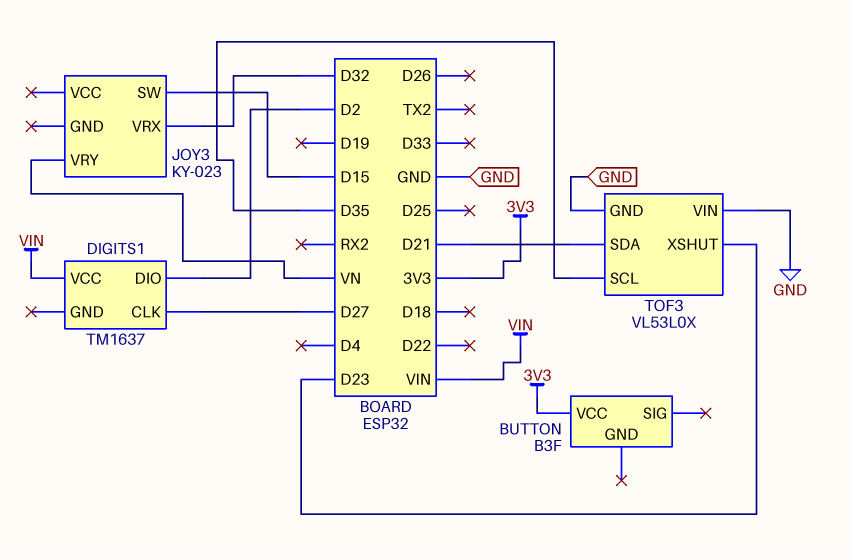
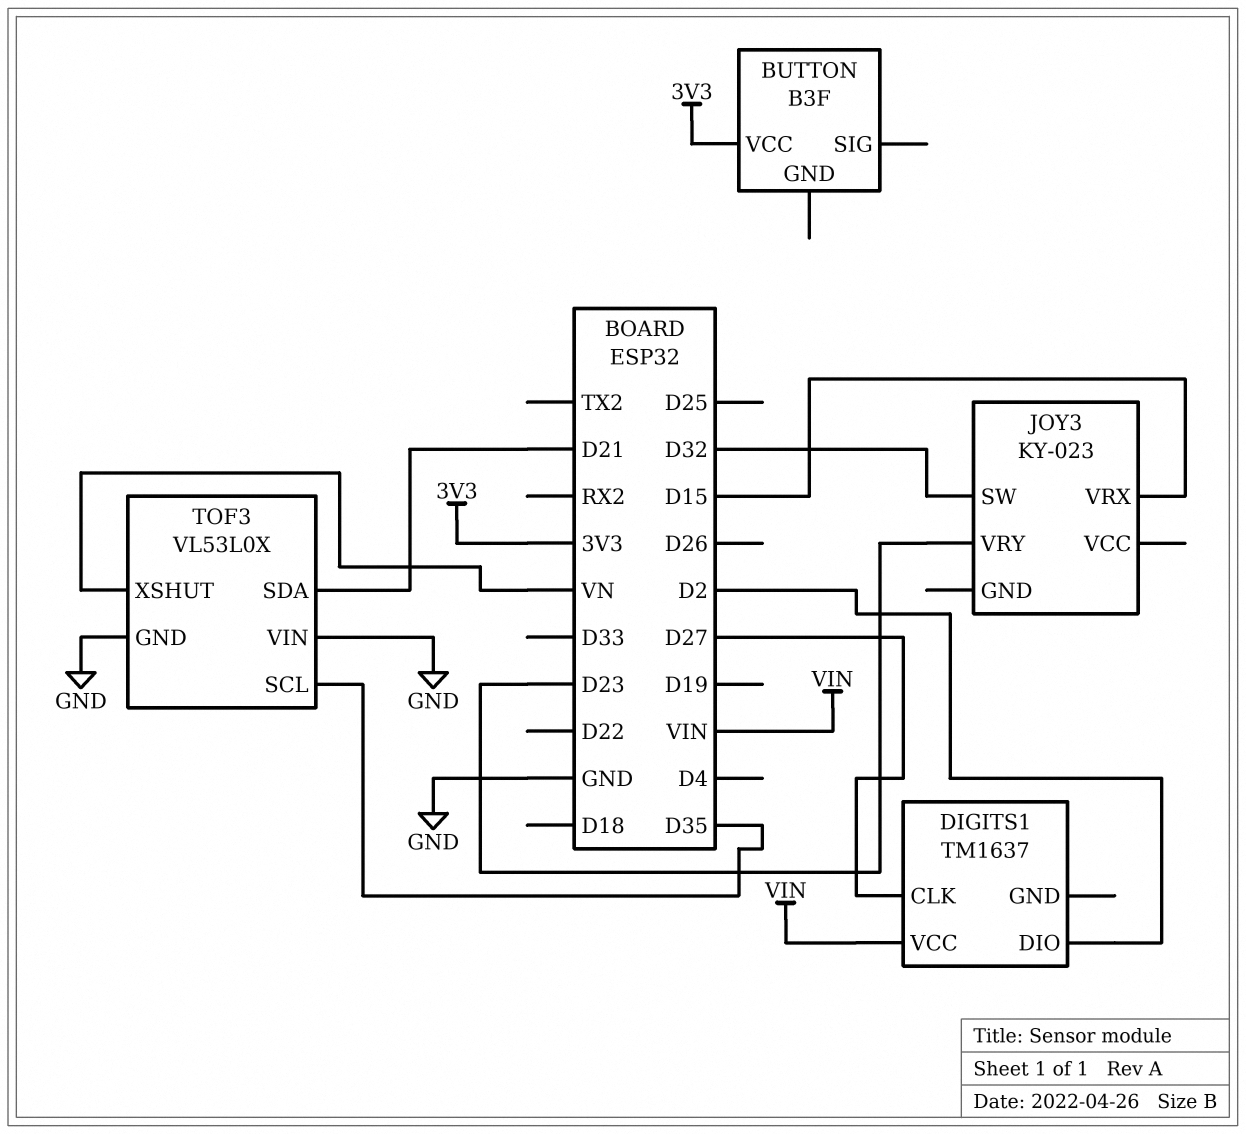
JOY3 pin SW: D15 -> D32
JOY3 pin VRX: D32 -> D15
JOY3 pin VRY: VN -> D23
TOF3 pin XSHUT: D23 -> VN

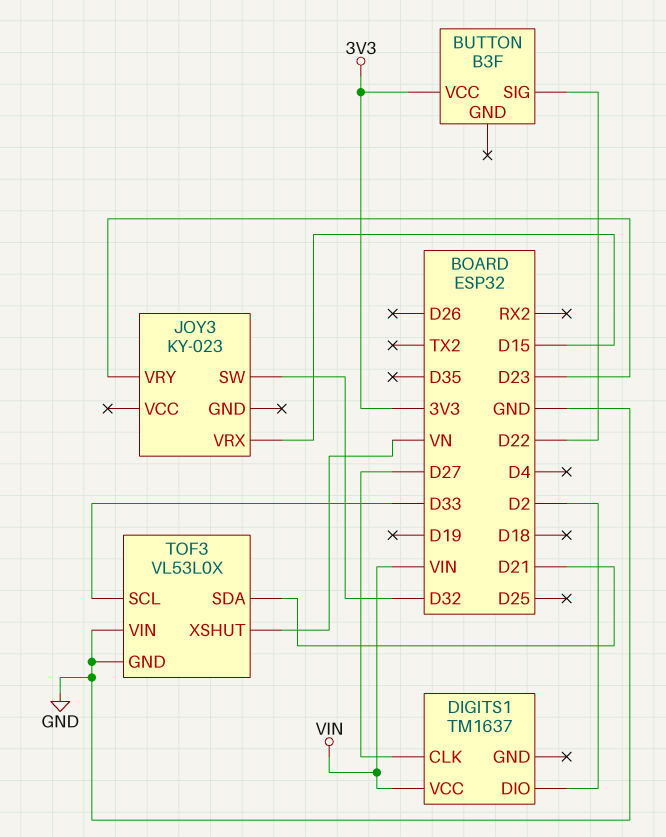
BUTTON pin SIG: none -> D22
TOF3 pin SCL: D35 -> D33

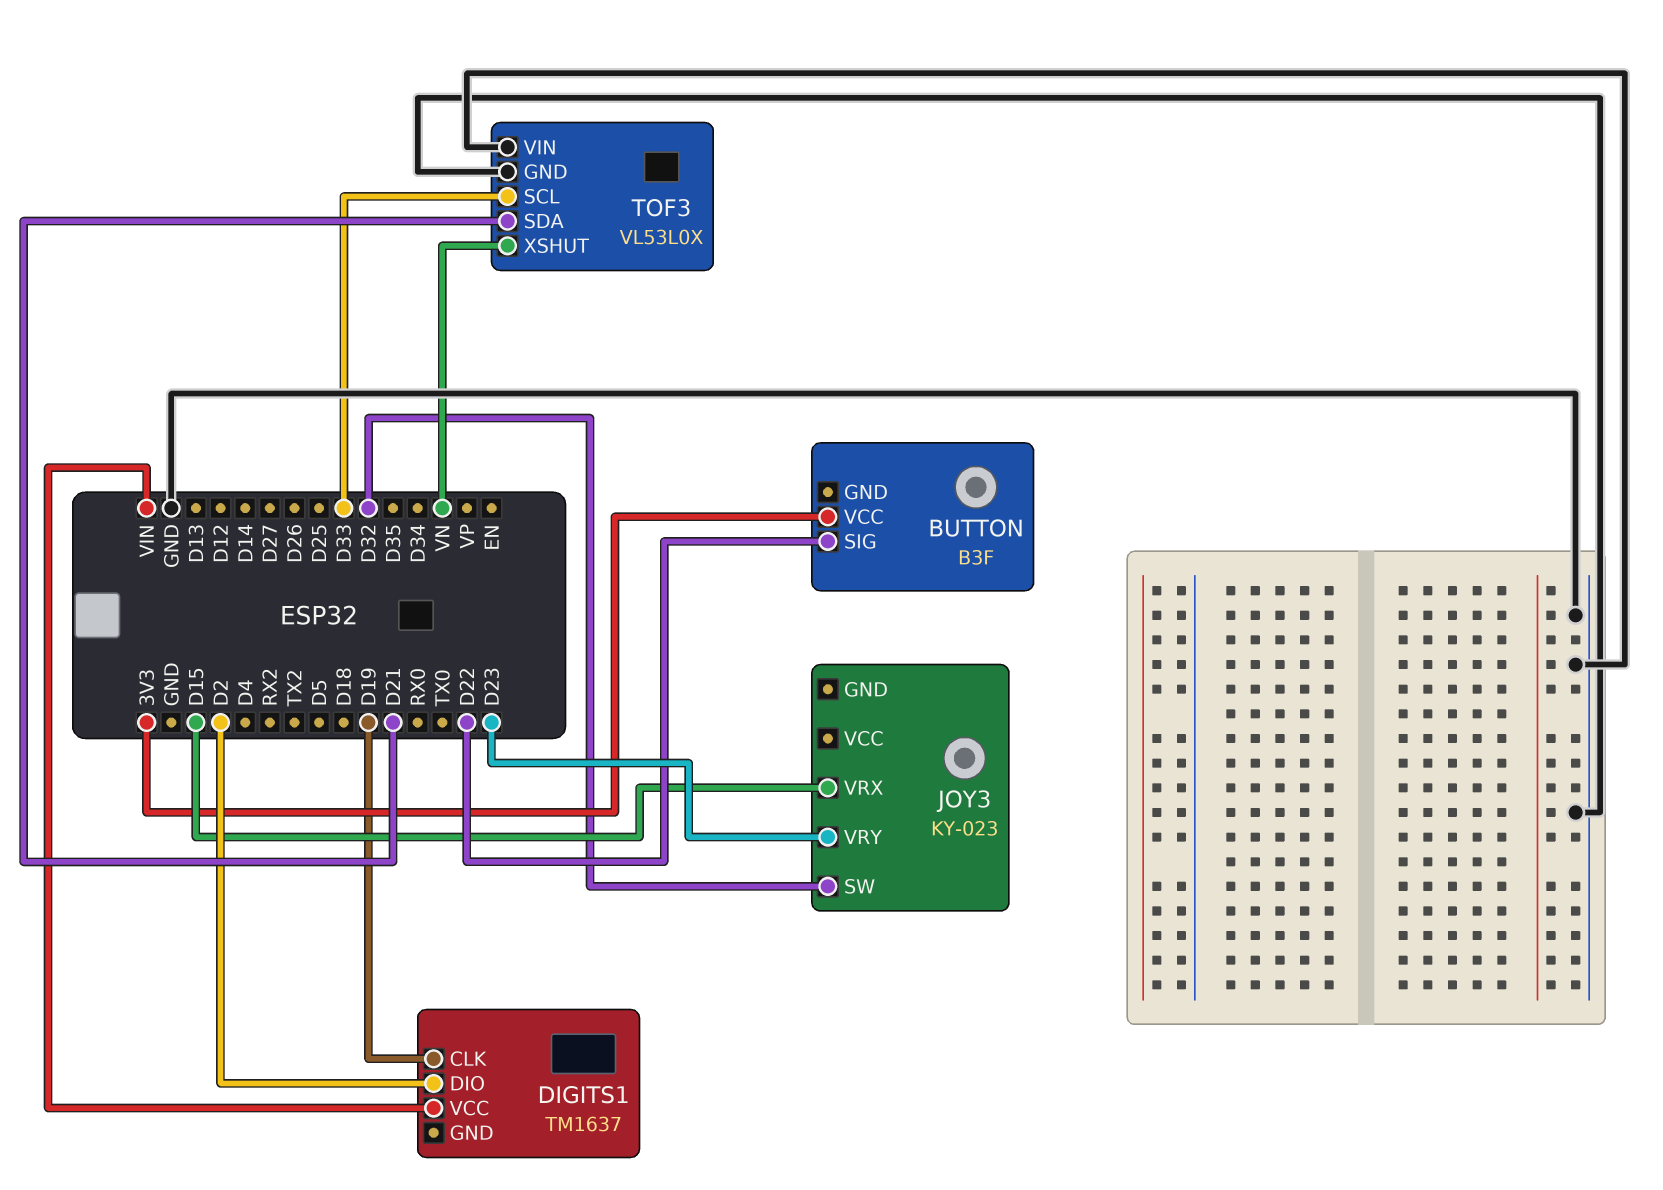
DIGITS1 pin CLK: D27 -> D19

